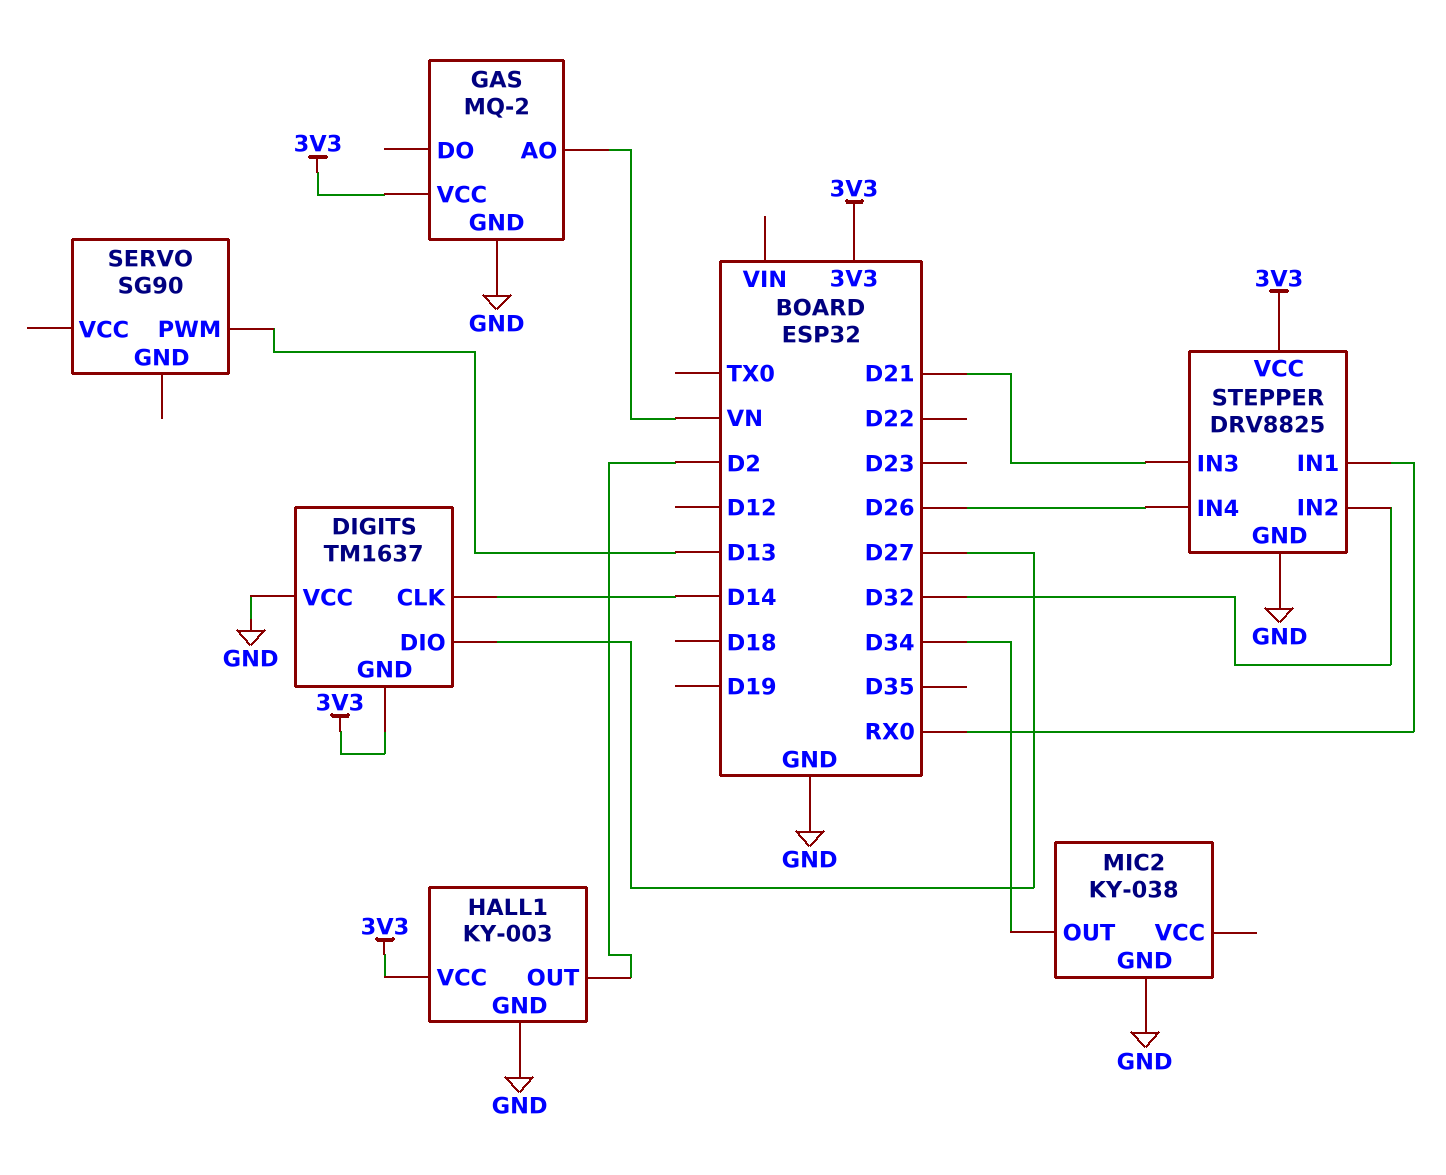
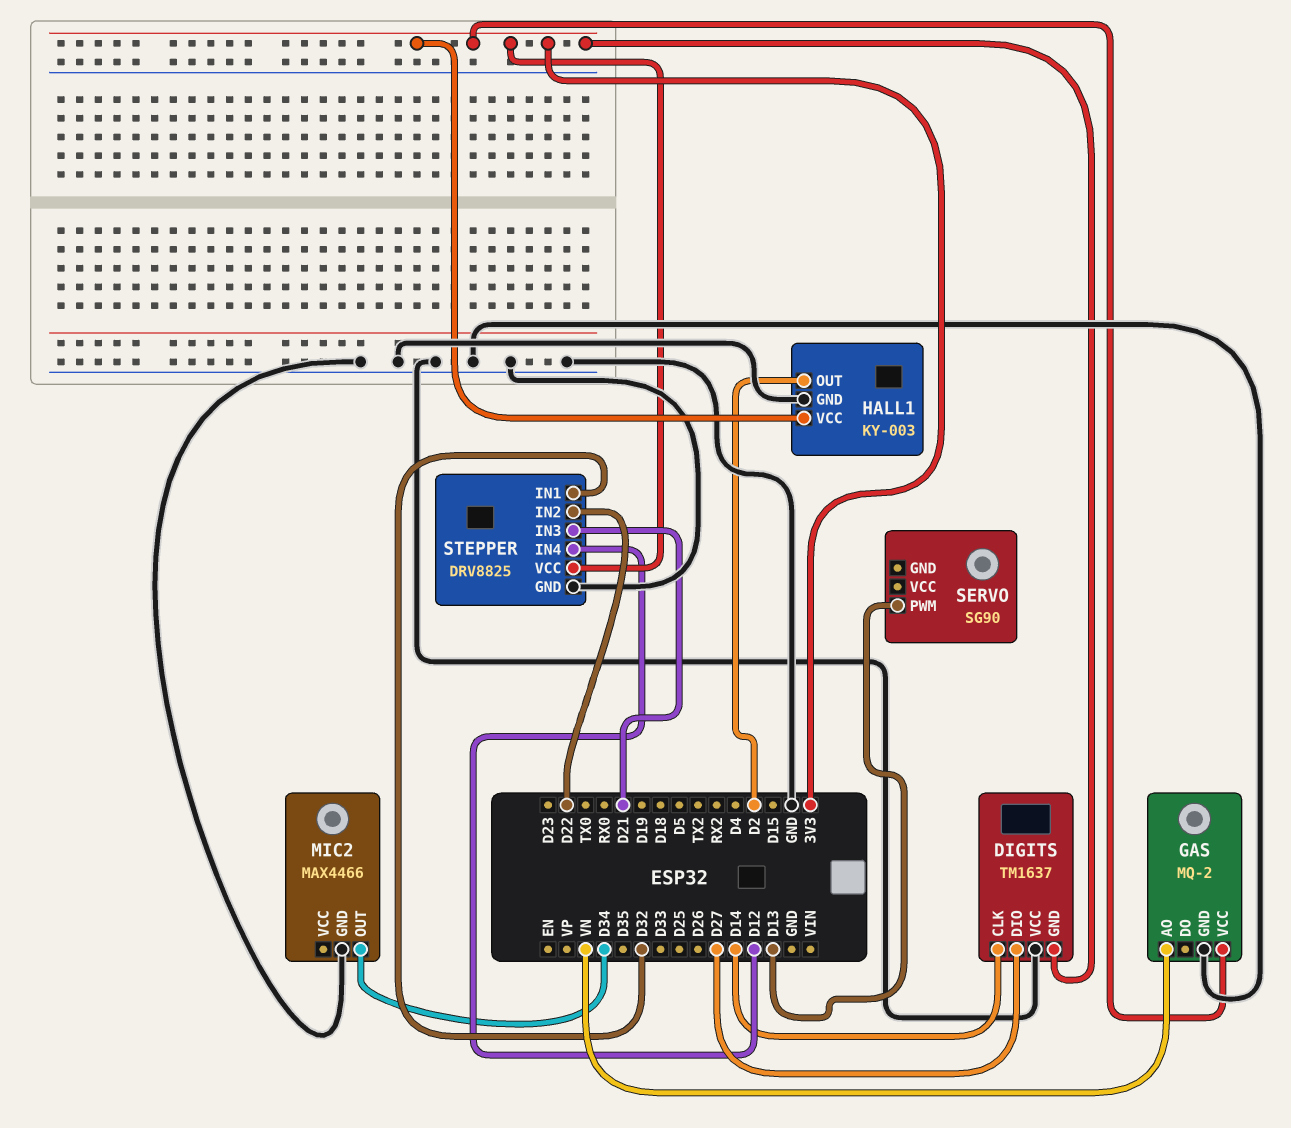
MIC2: KY-038 -> MAX4466
STEPPER pin IN1: RX0 -> D32
STEPPER pin IN2: D32 -> D22
STEPPER pin IN4: D26 -> D12

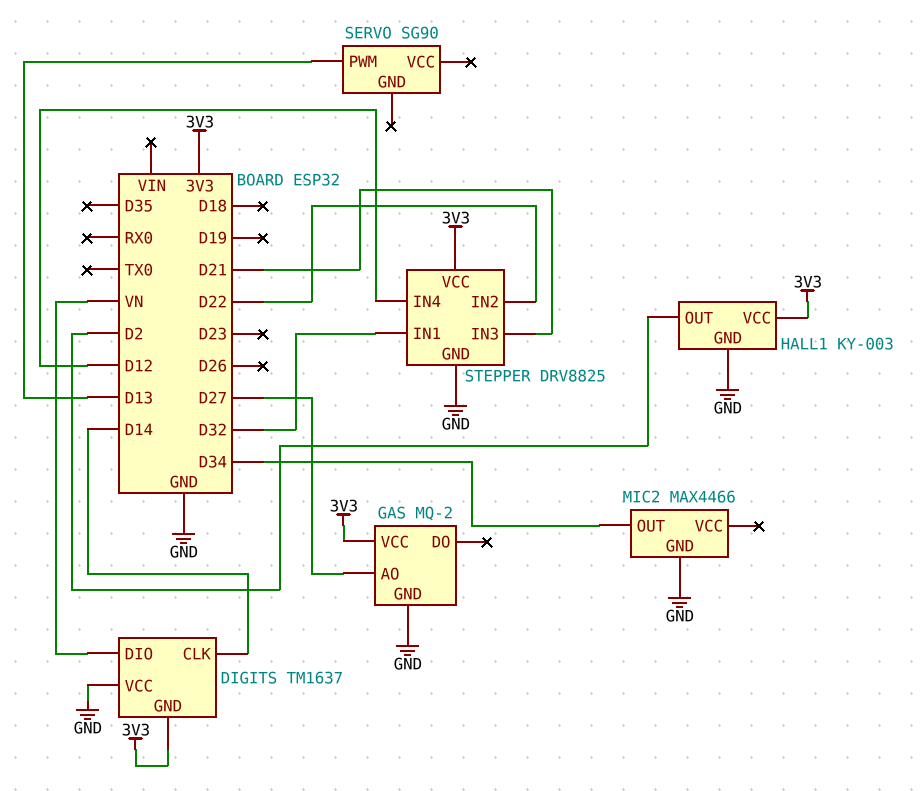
DIGITS pin DIO: D27 -> VN
GAS pin AO: VN -> D27

